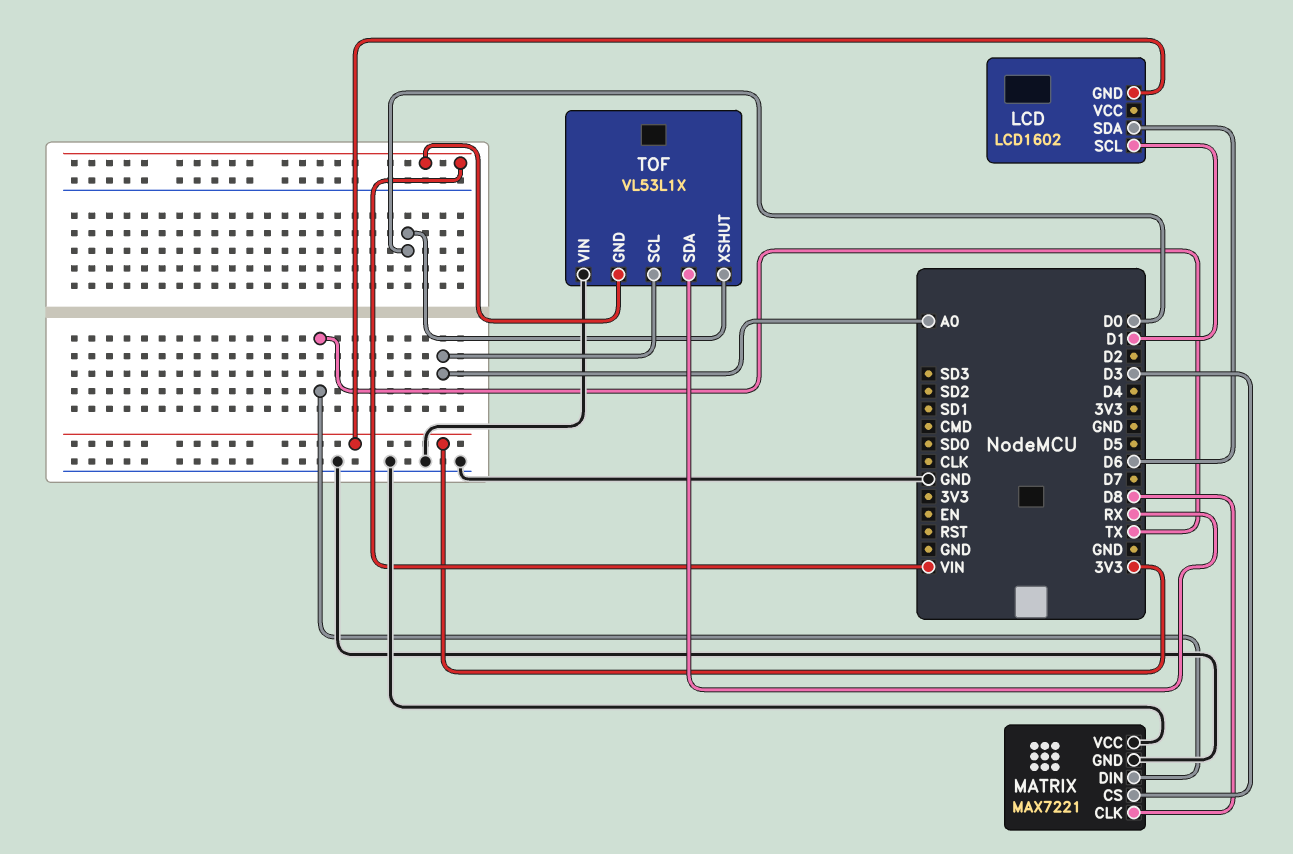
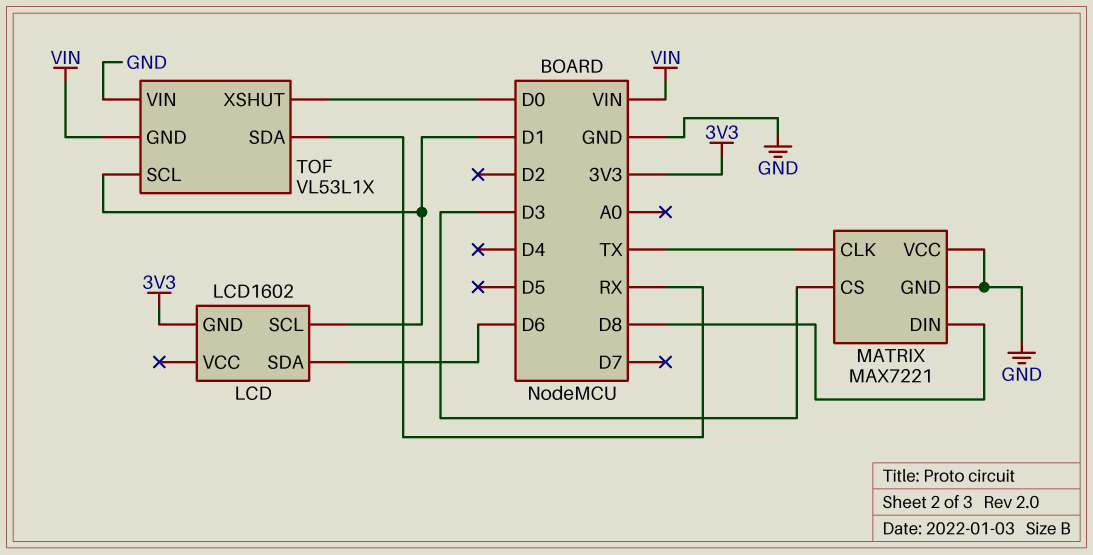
MATRIX pin CLK: D8 -> TX
MATRIX pin DIN: TX -> D8
TOF pin SCL: A0 -> D1

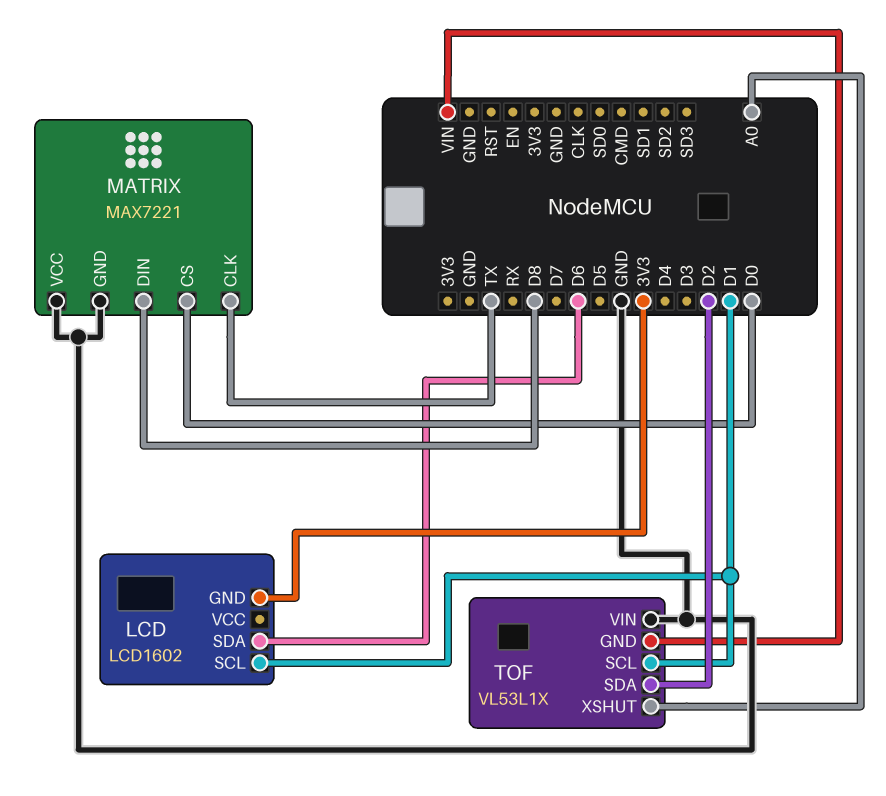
MATRIX pin CS: D3 -> D0
TOF pin SDA: RX -> D2
TOF pin XSHUT: D0 -> A0

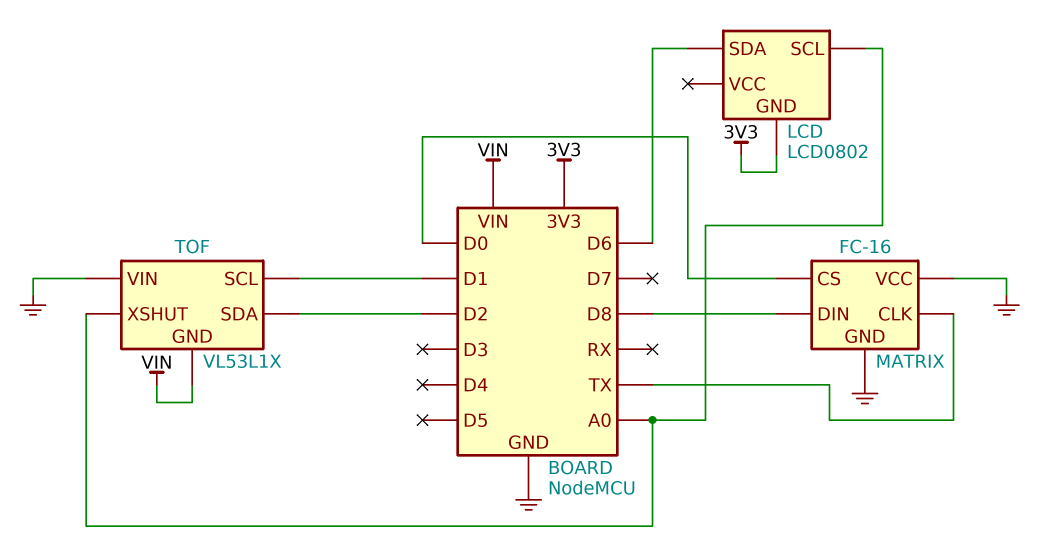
LCD: LCD1602 -> LCD0802
LCD pin SCL: D1 -> A0
MATRIX: MAX7221 -> FC-16

